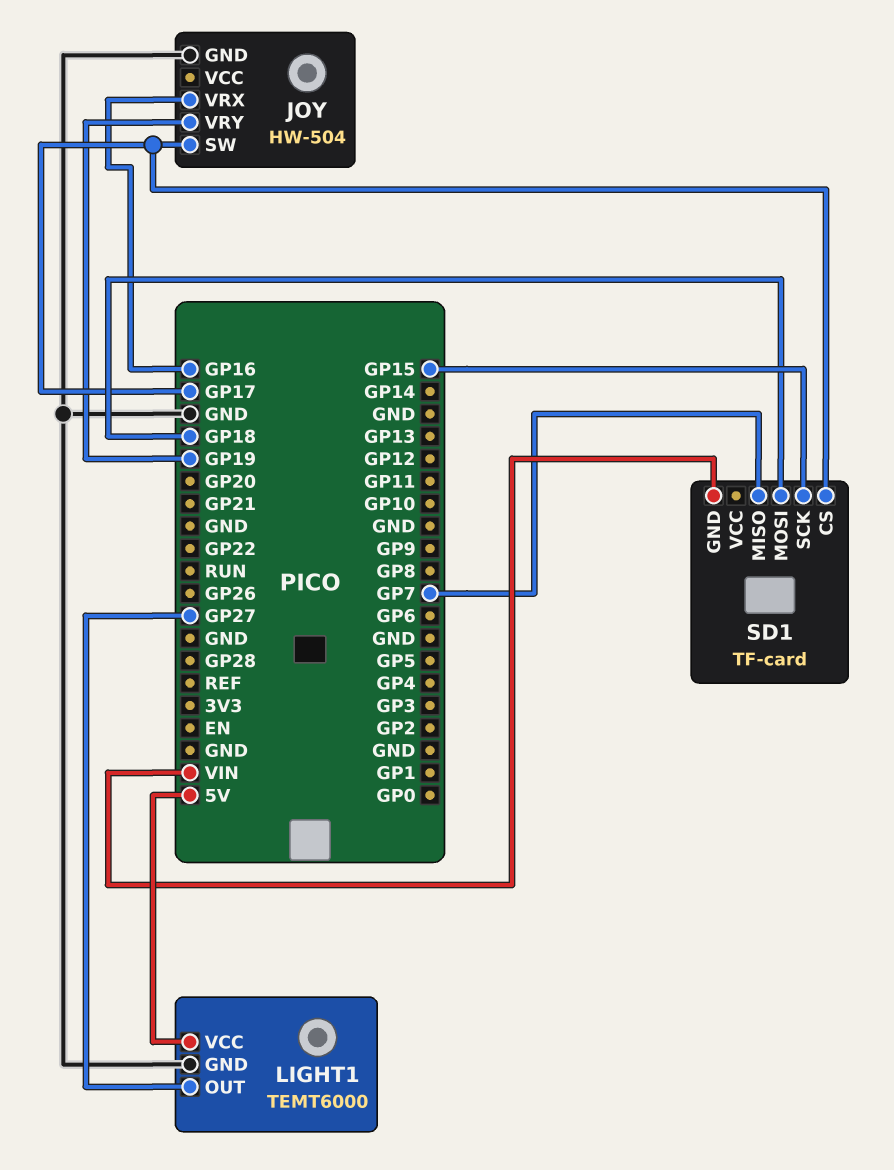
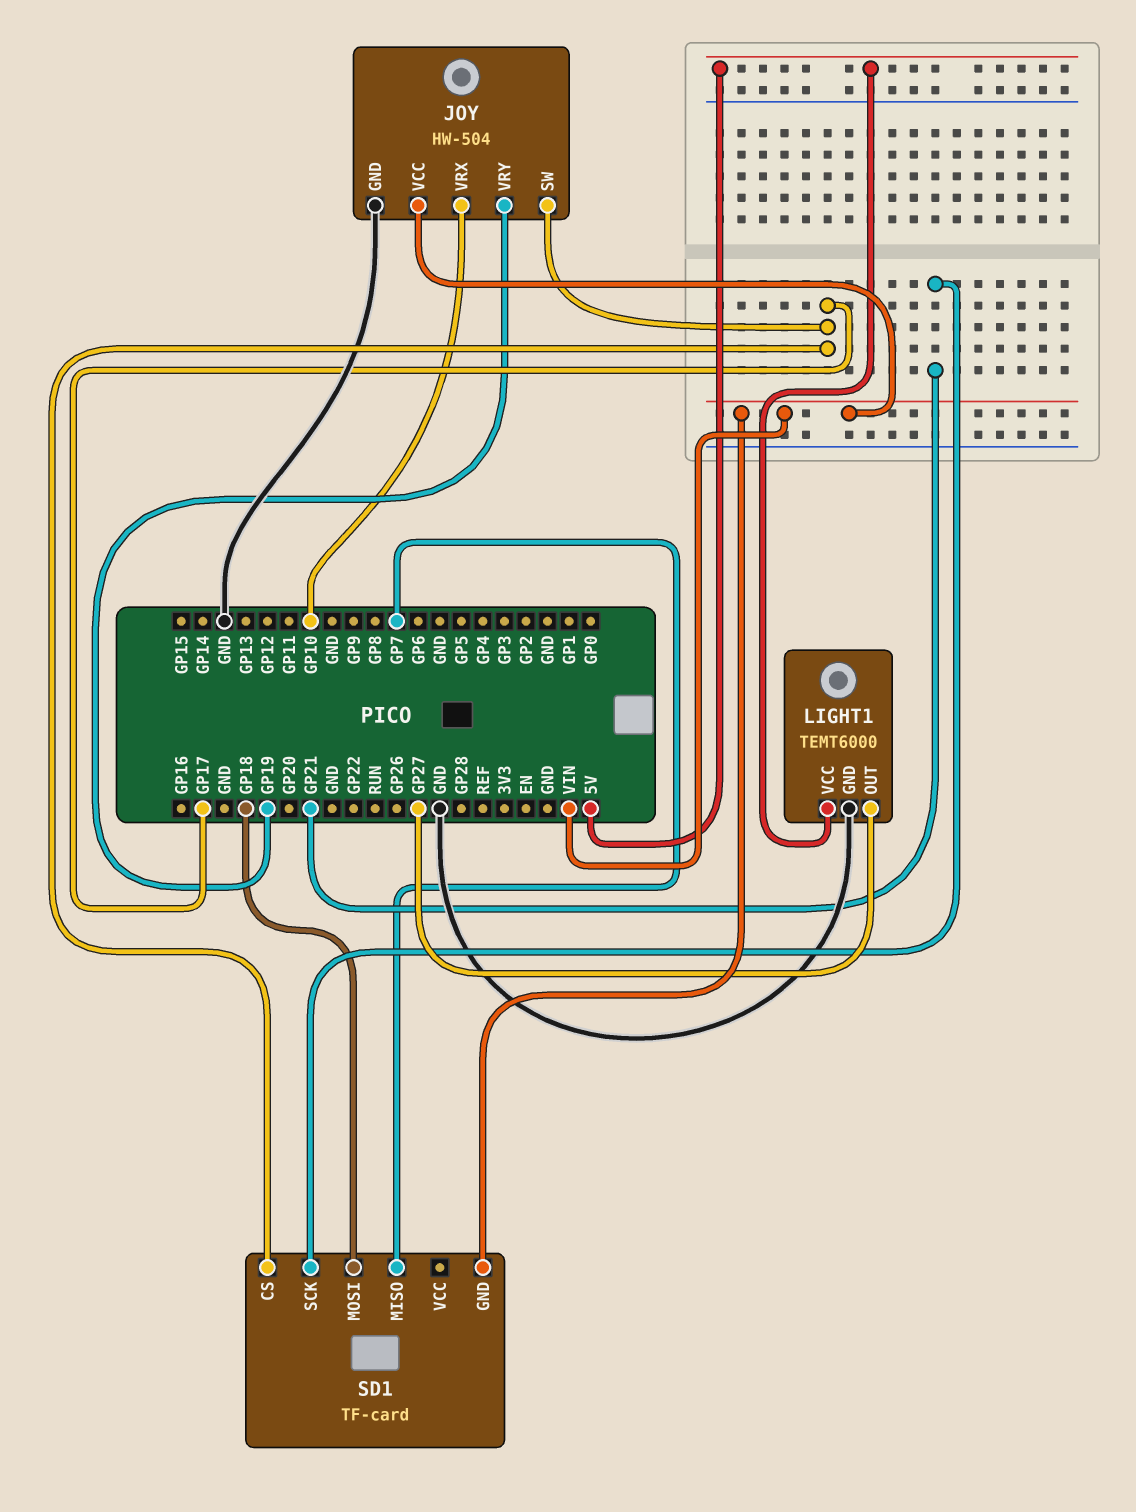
JOY pin VCC: none -> VIN
JOY pin VRX: GP16 -> GP10
SD1 pin SCK: GP15 -> GP21

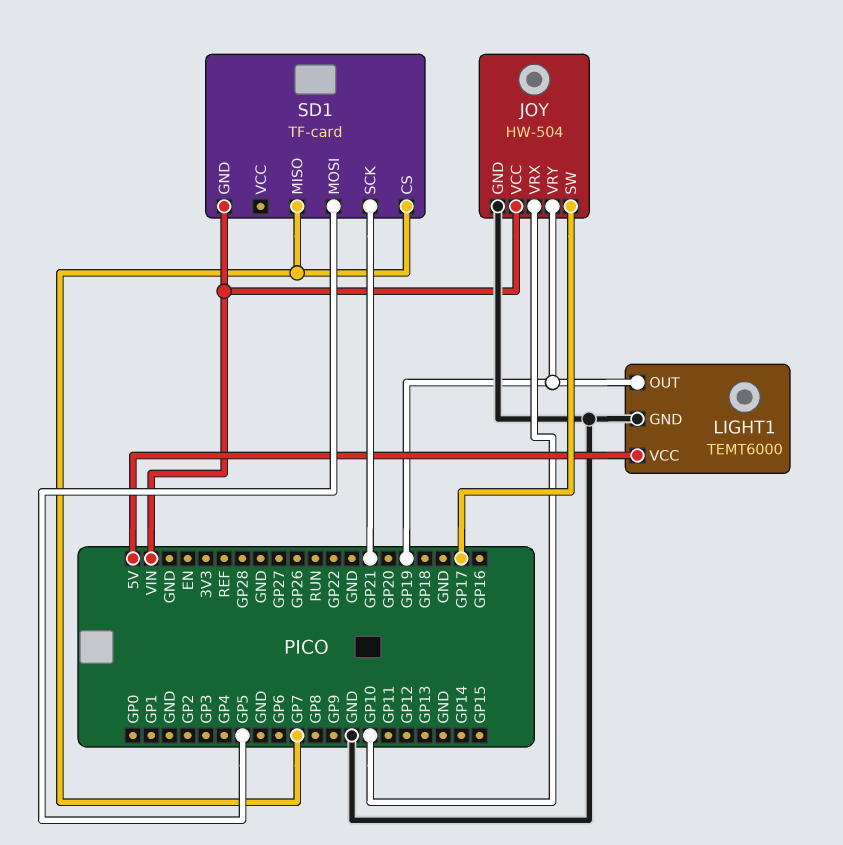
LIGHT1 pin OUT: GP27 -> GP19
SD1 pin CS: GP17 -> GP7
SD1 pin MOSI: GP18 -> GP5

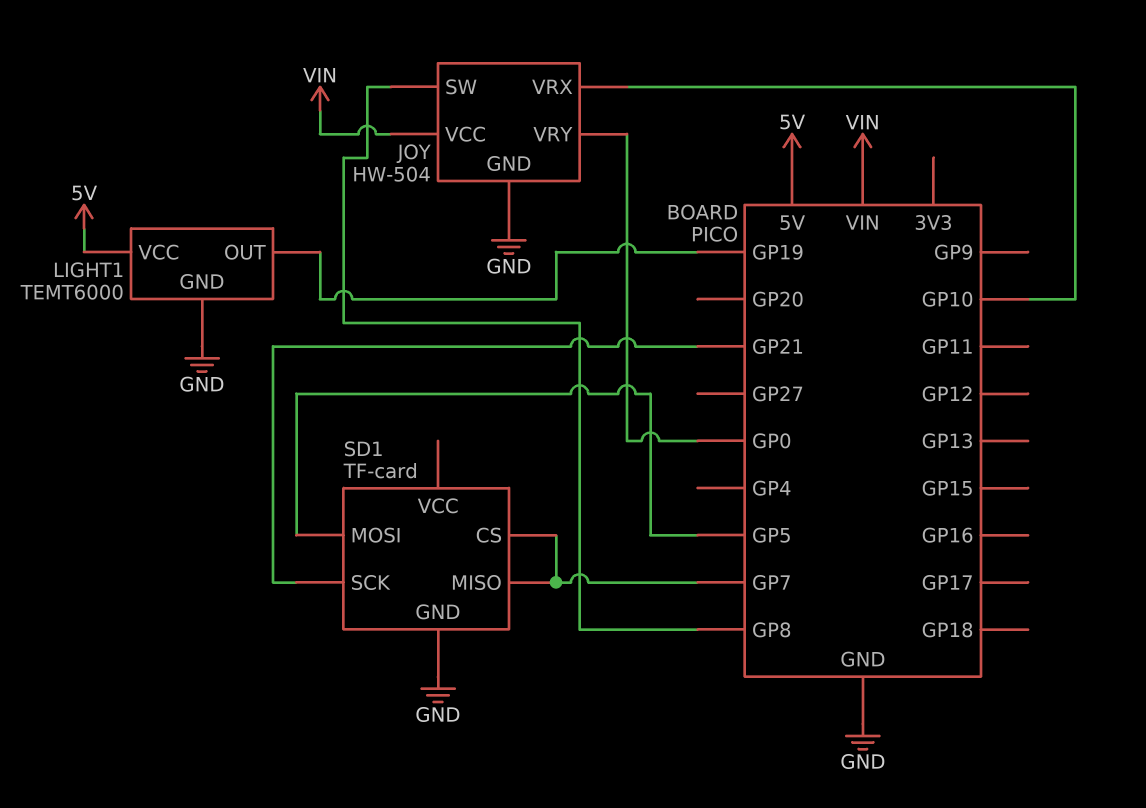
JOY pin SW: GP17 -> GP8
JOY pin VRY: GP19 -> GP0
SD1 pin GND: VIN -> GND

